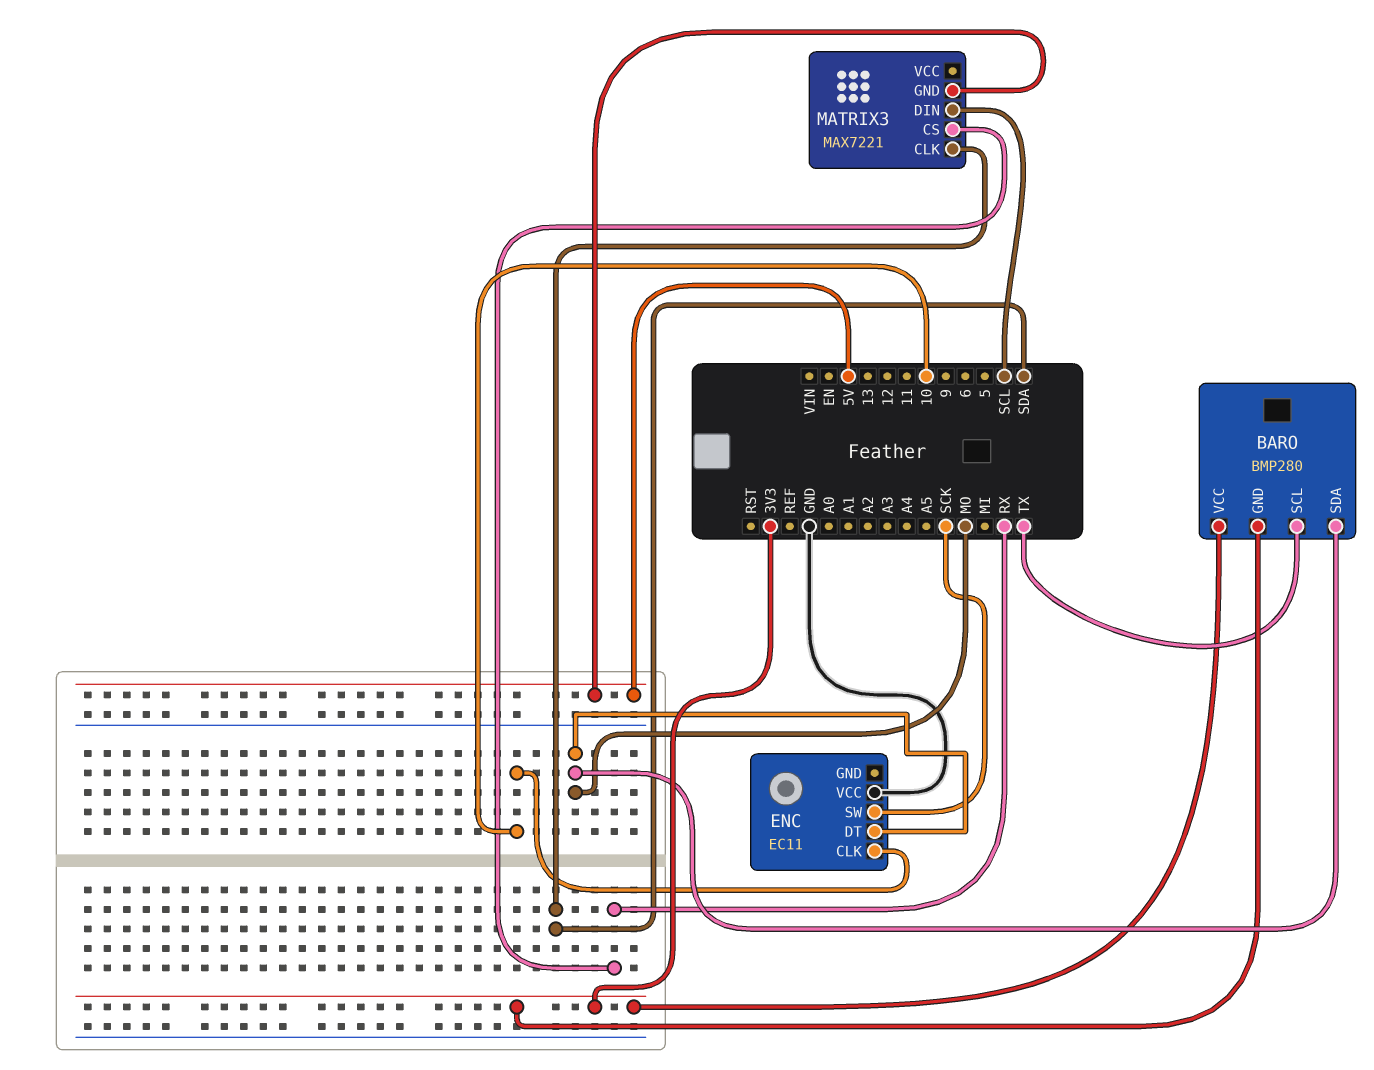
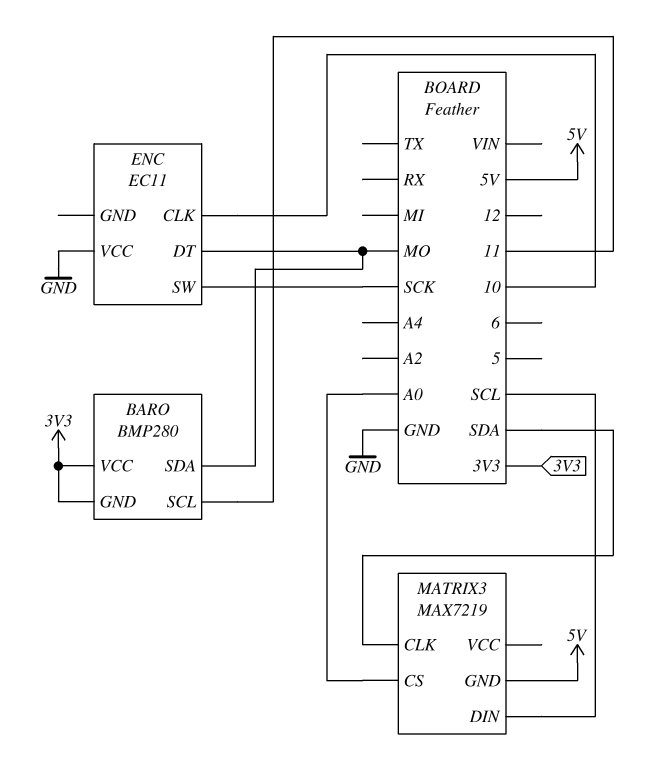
BARO pin SCL: TX -> 11
MATRIX3: MAX7221 -> MAX7219
MATRIX3 pin CS: RX -> A0

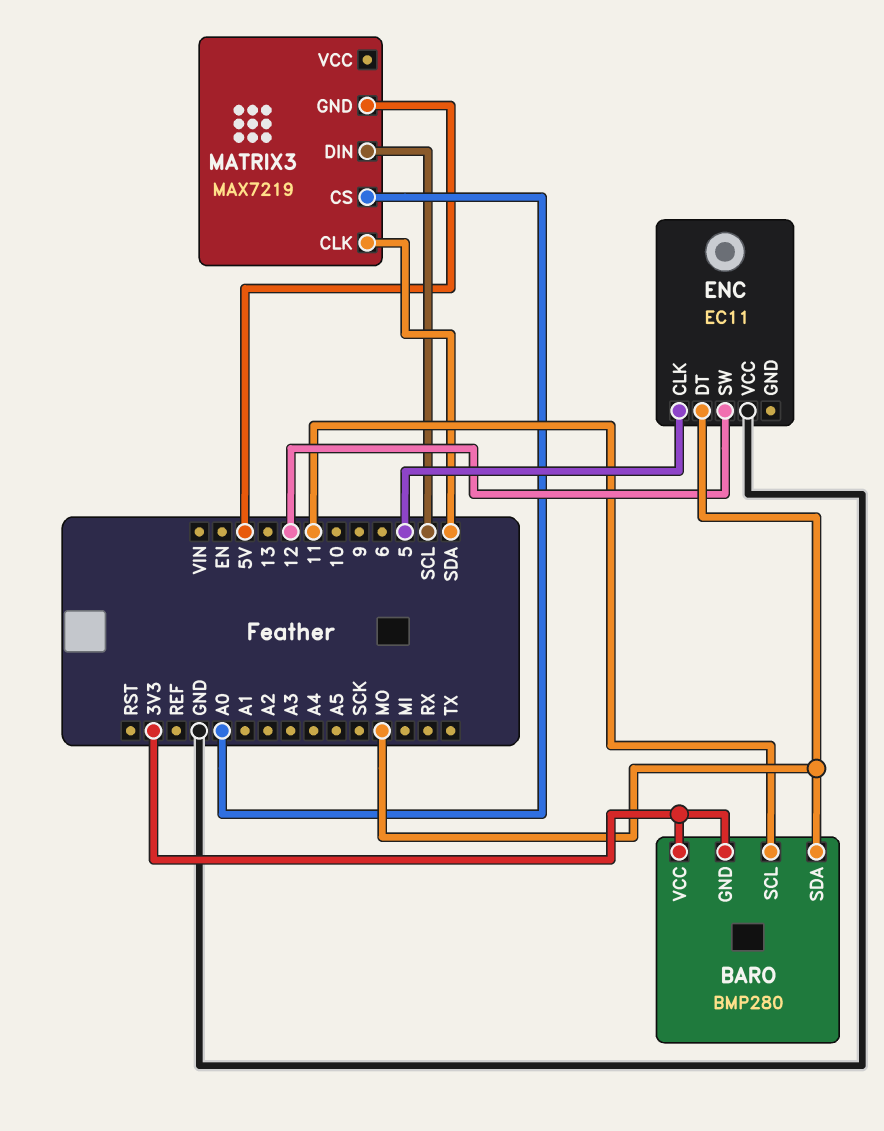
ENC pin CLK: 10 -> 5
ENC pin SW: SCK -> 12

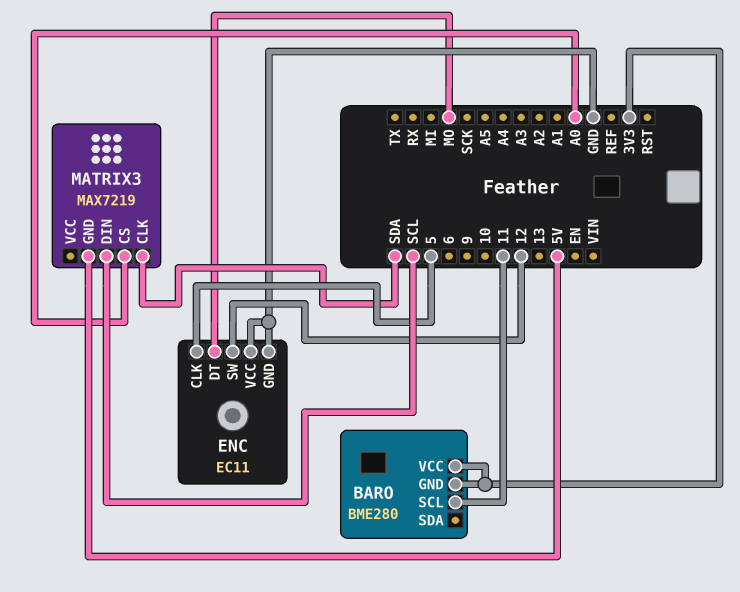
BARO: BMP280 -> BME280
BARO pin SDA: MO -> none
ENC pin GND: none -> GND

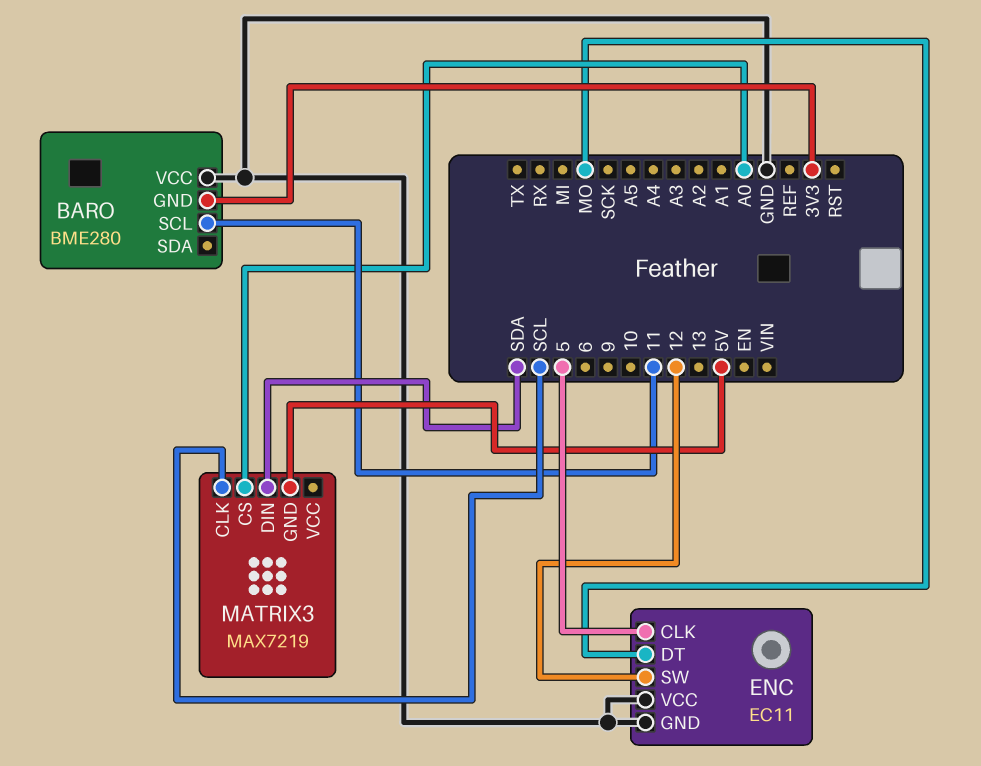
BARO pin VCC: 3V3 -> GND
MATRIX3 pin CLK: SDA -> SCL
MATRIX3 pin DIN: SCL -> SDA

